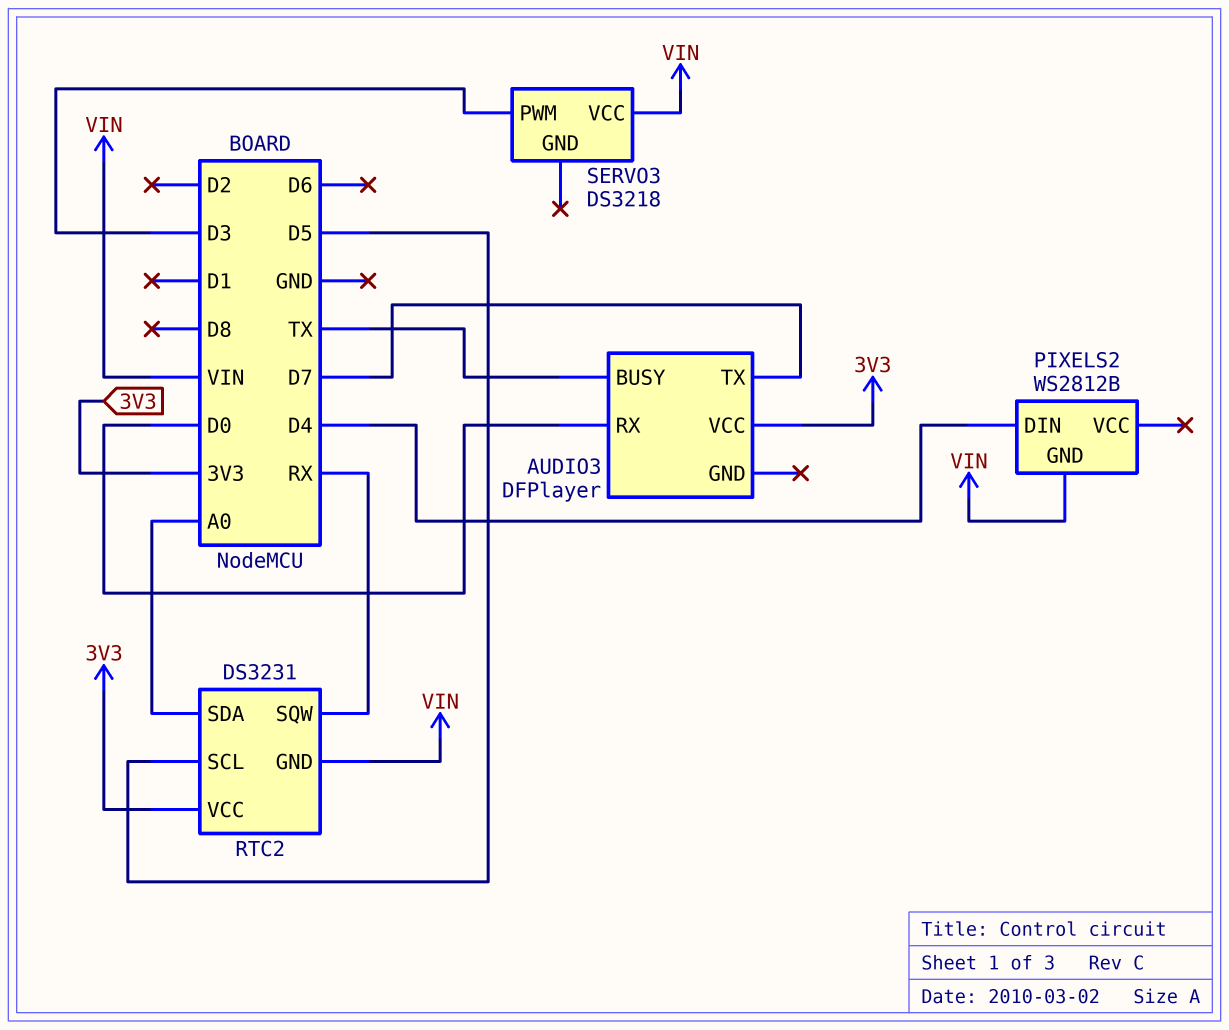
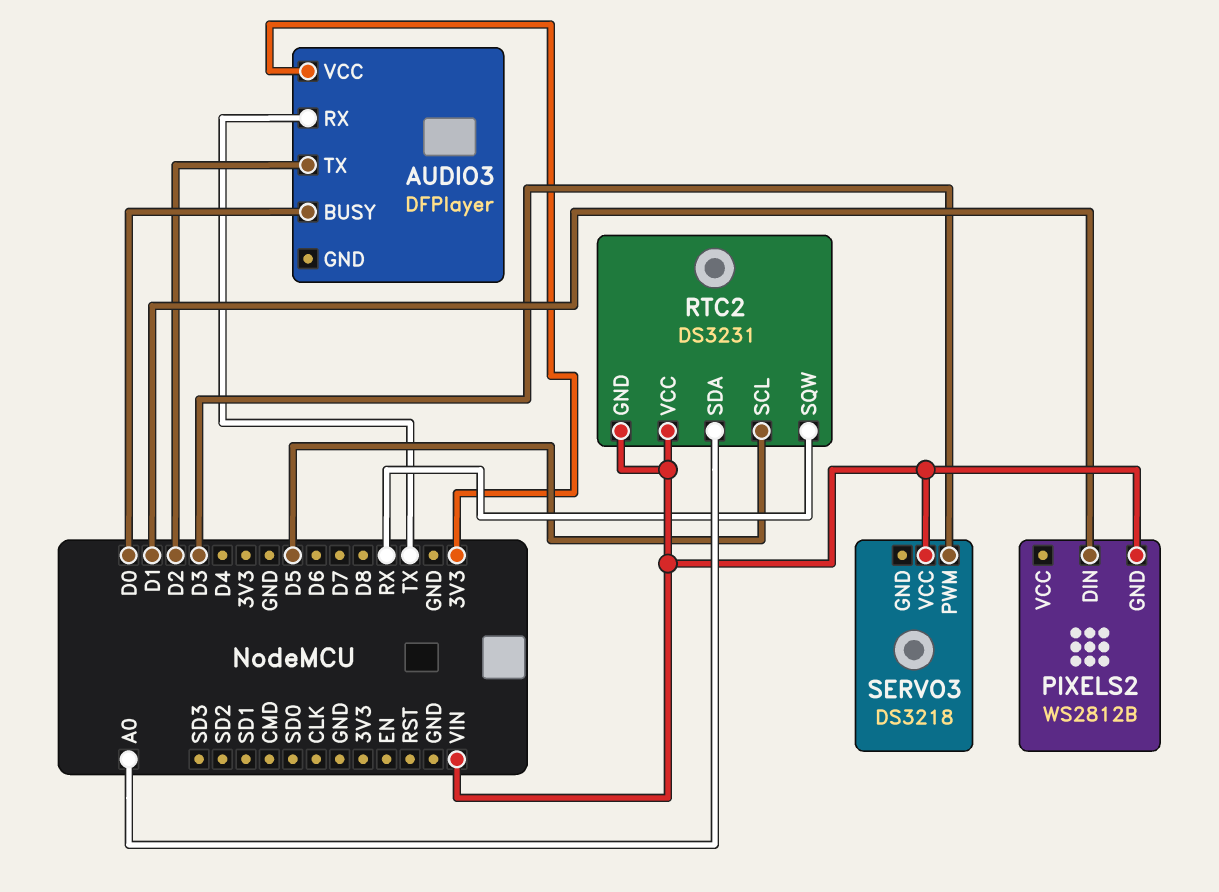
AUDIO3 pin BUSY: TX -> D0
AUDIO3 pin RX: D0 -> TX
AUDIO3 pin TX: D7 -> D2
PIXELS2 pin DIN: D4 -> D1
RTC2 pin VCC: 3V3 -> VIN

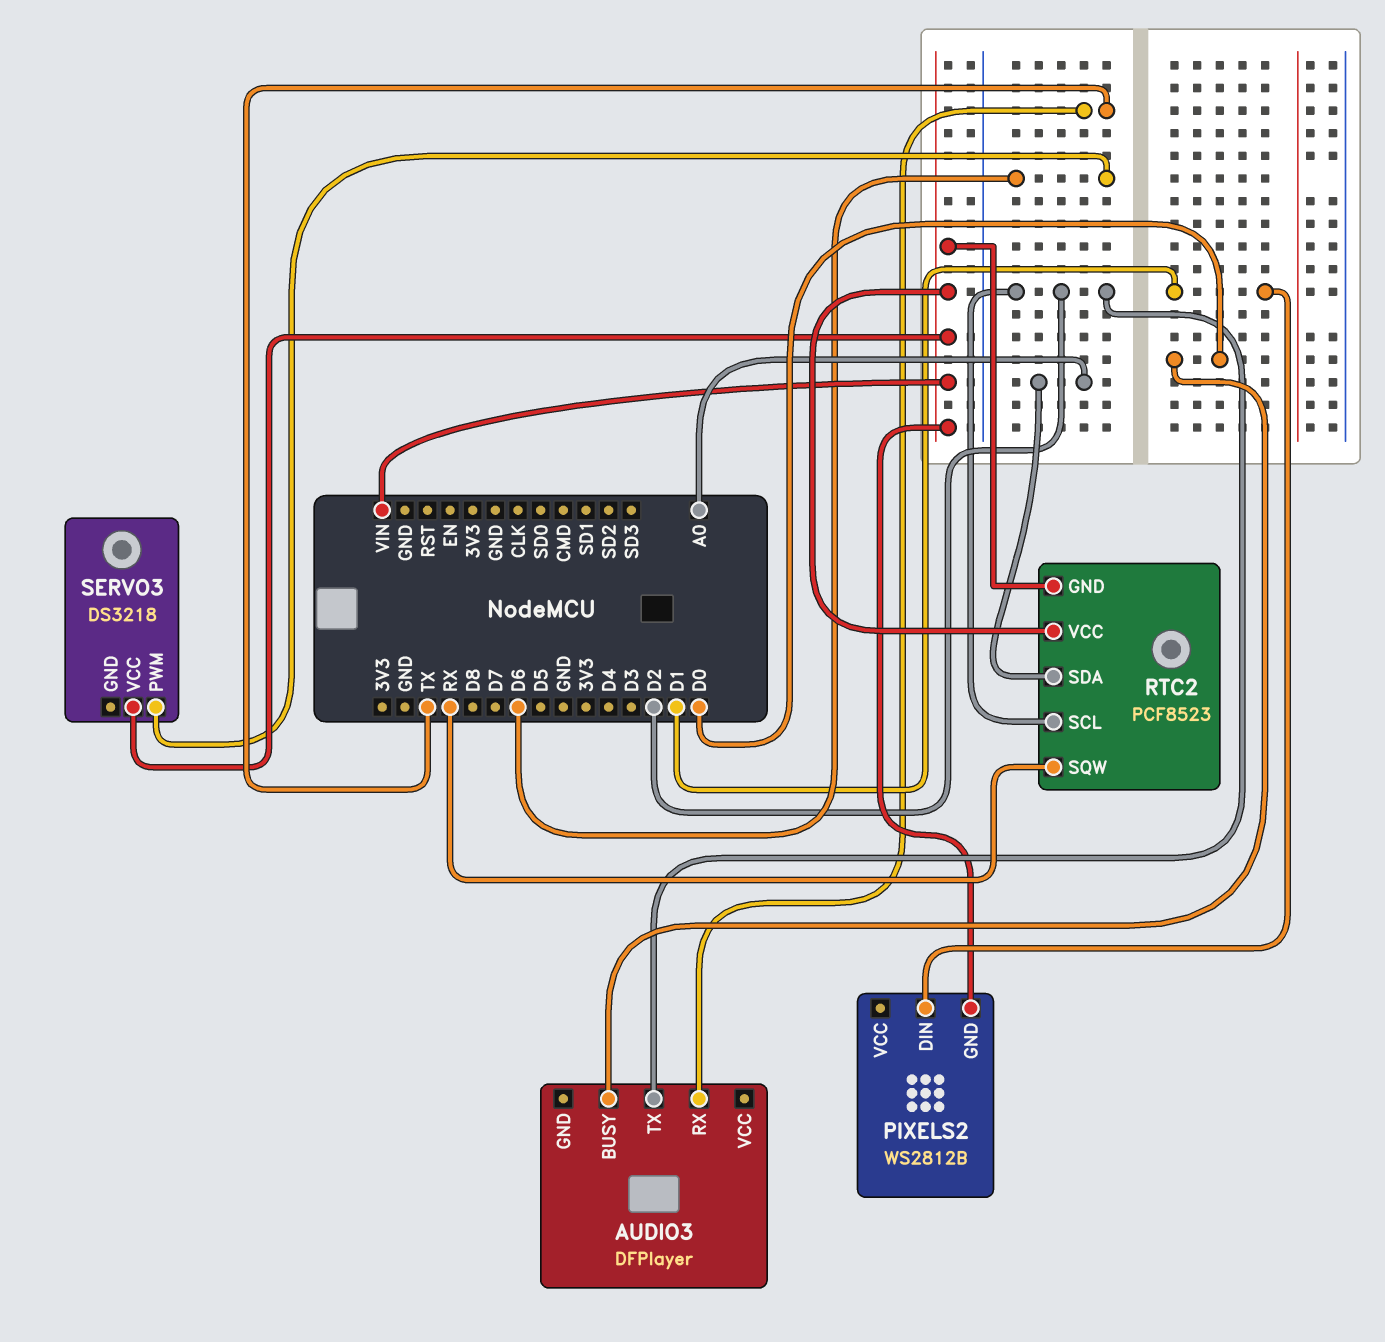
AUDIO3 pin VCC: 3V3 -> none
RTC2: DS3231 -> PCF8523
RTC2 pin SCL: D5 -> D2
SERVO3 pin PWM: D3 -> D6

